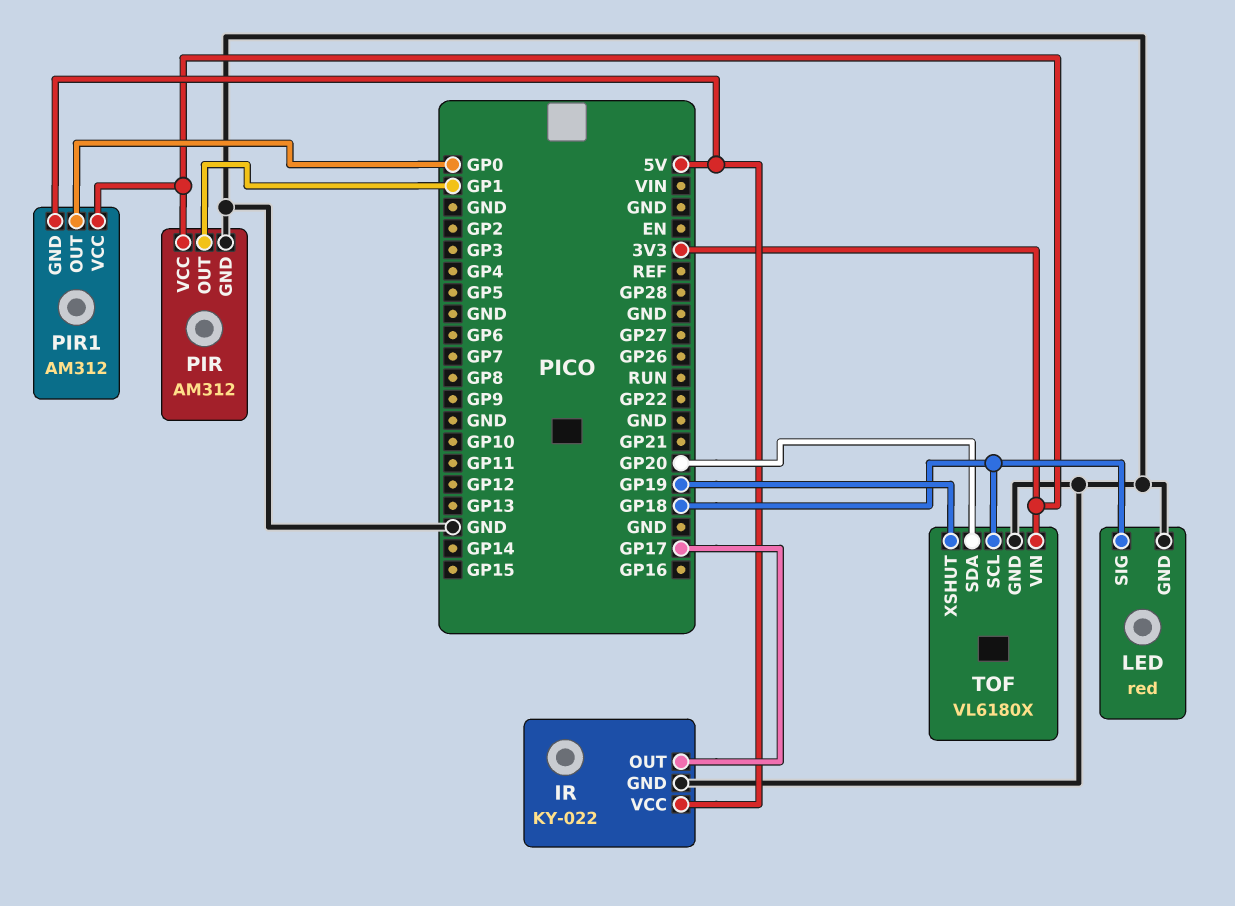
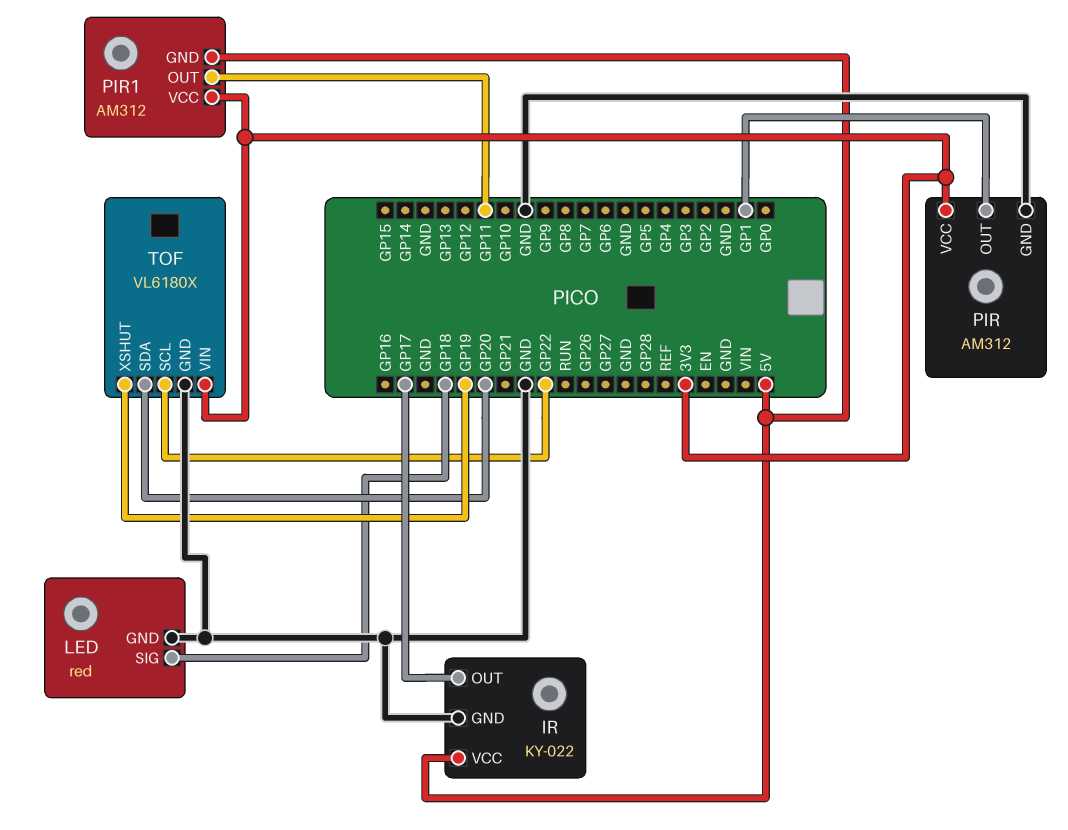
PIR1 pin OUT: GP0 -> GP11
TOF pin SCL: GP18 -> GP22

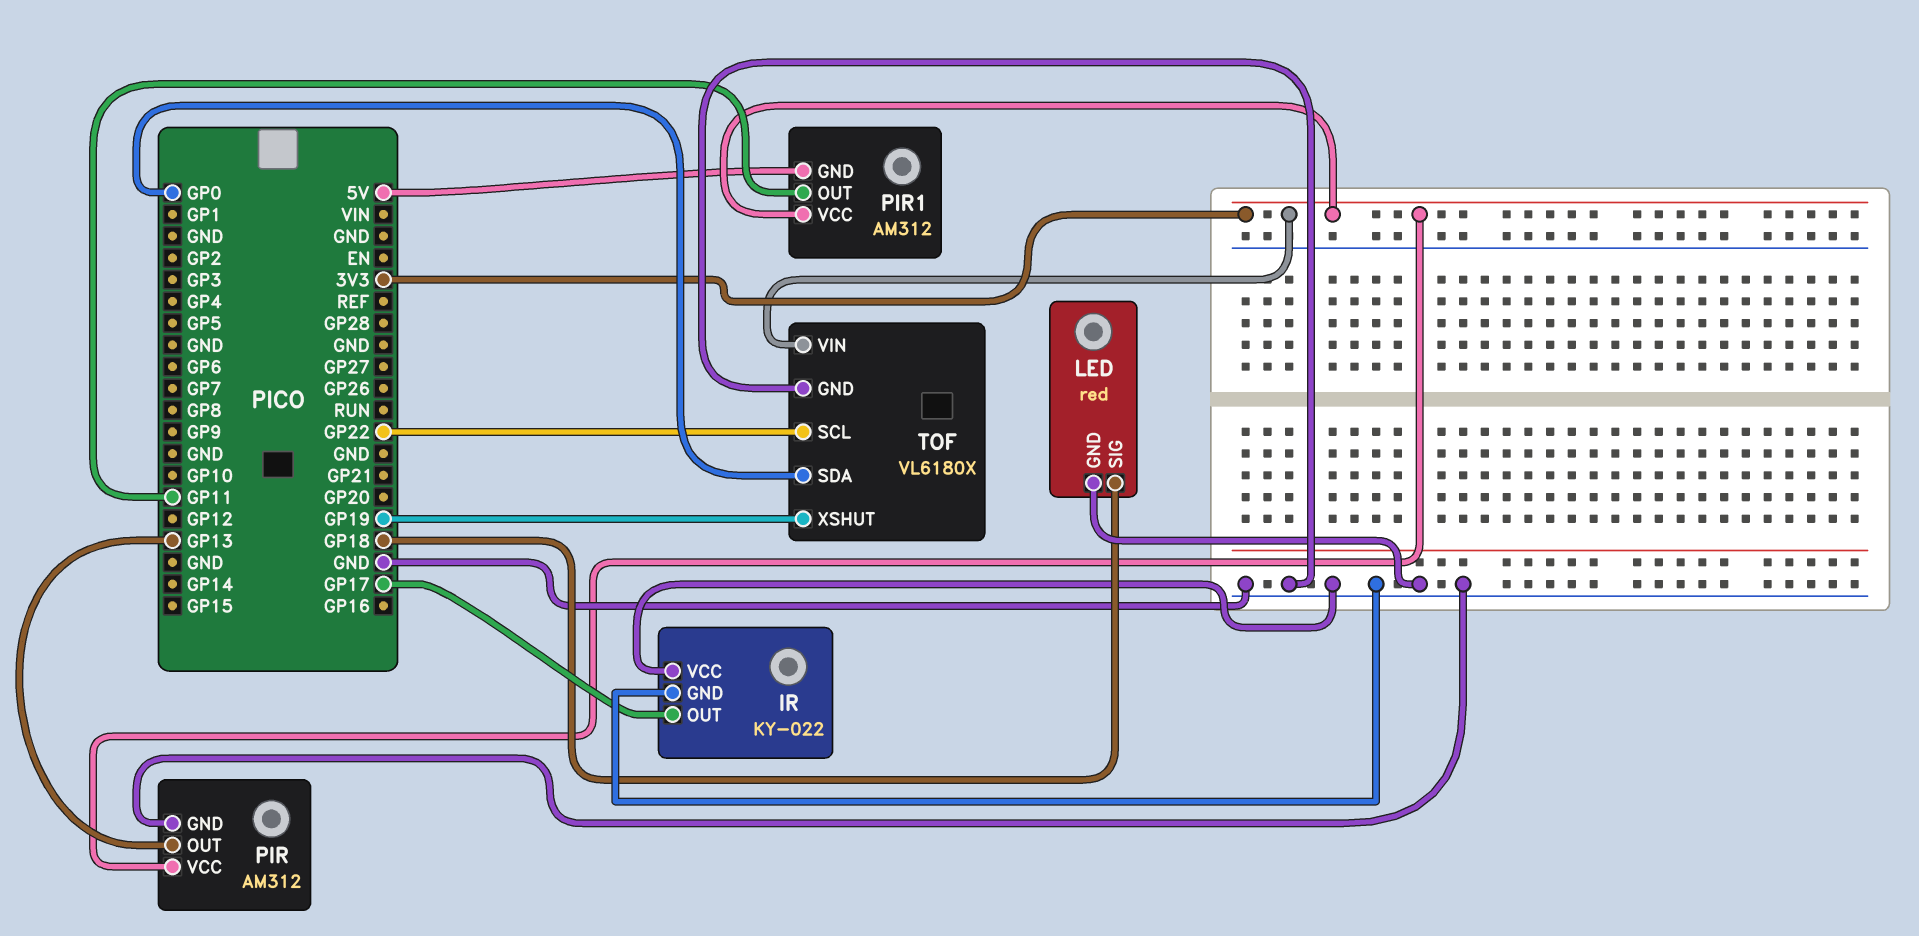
IR pin VCC: 5V -> GND
PIR pin OUT: GP1 -> GP13
TOF pin SDA: GP20 -> GP0

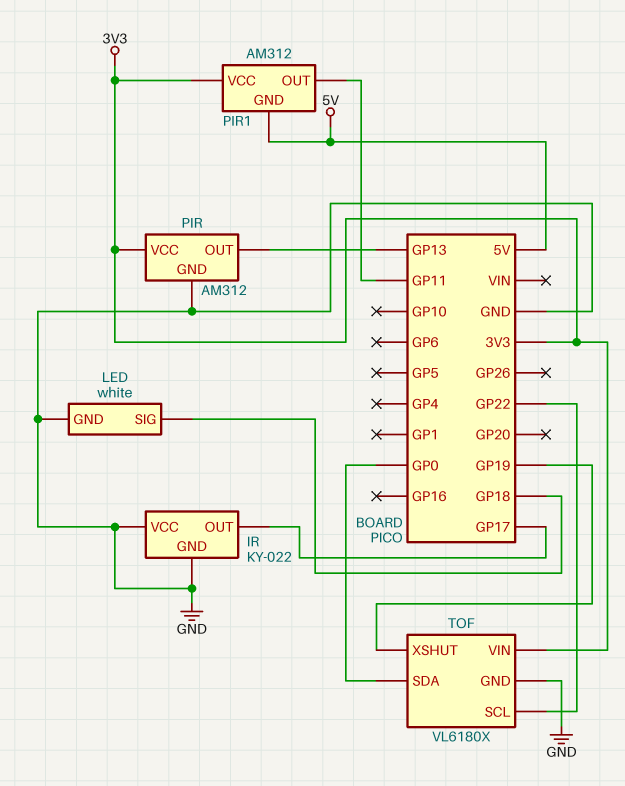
LED: red -> white

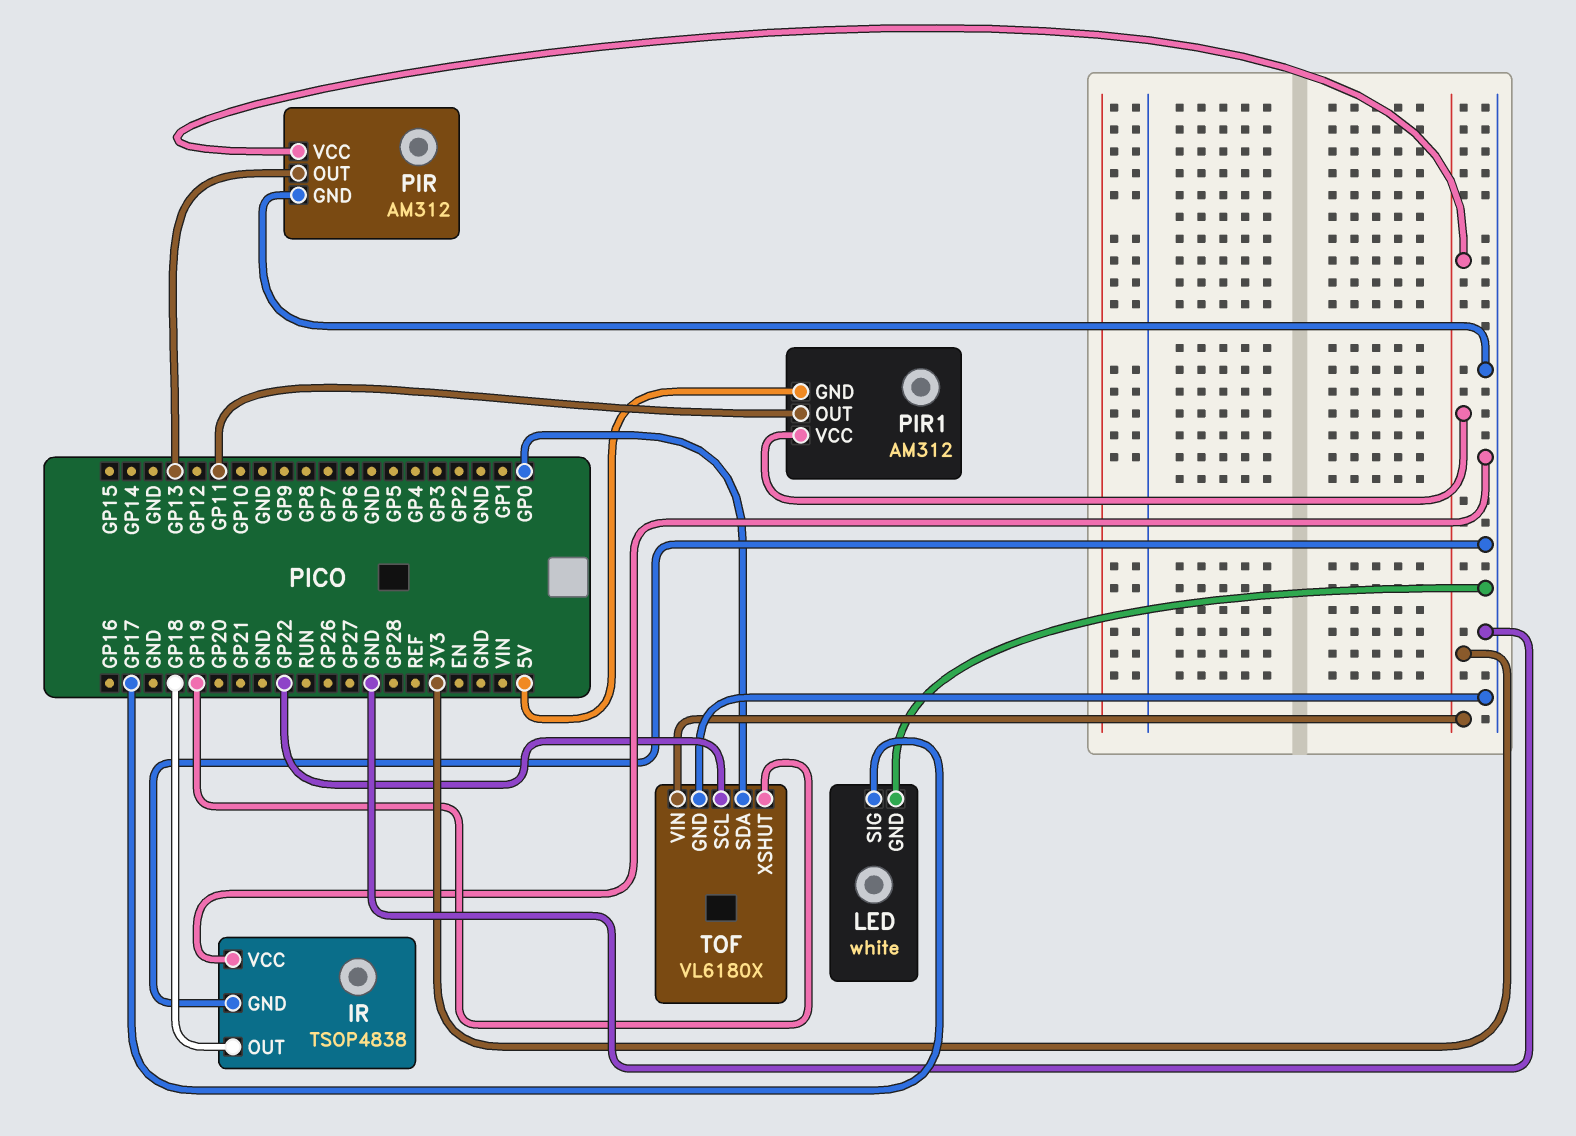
IR: KY-022 -> TSOP4838
IR pin OUT: GP17 -> GP18
LED pin SIG: GP18 -> GP17

